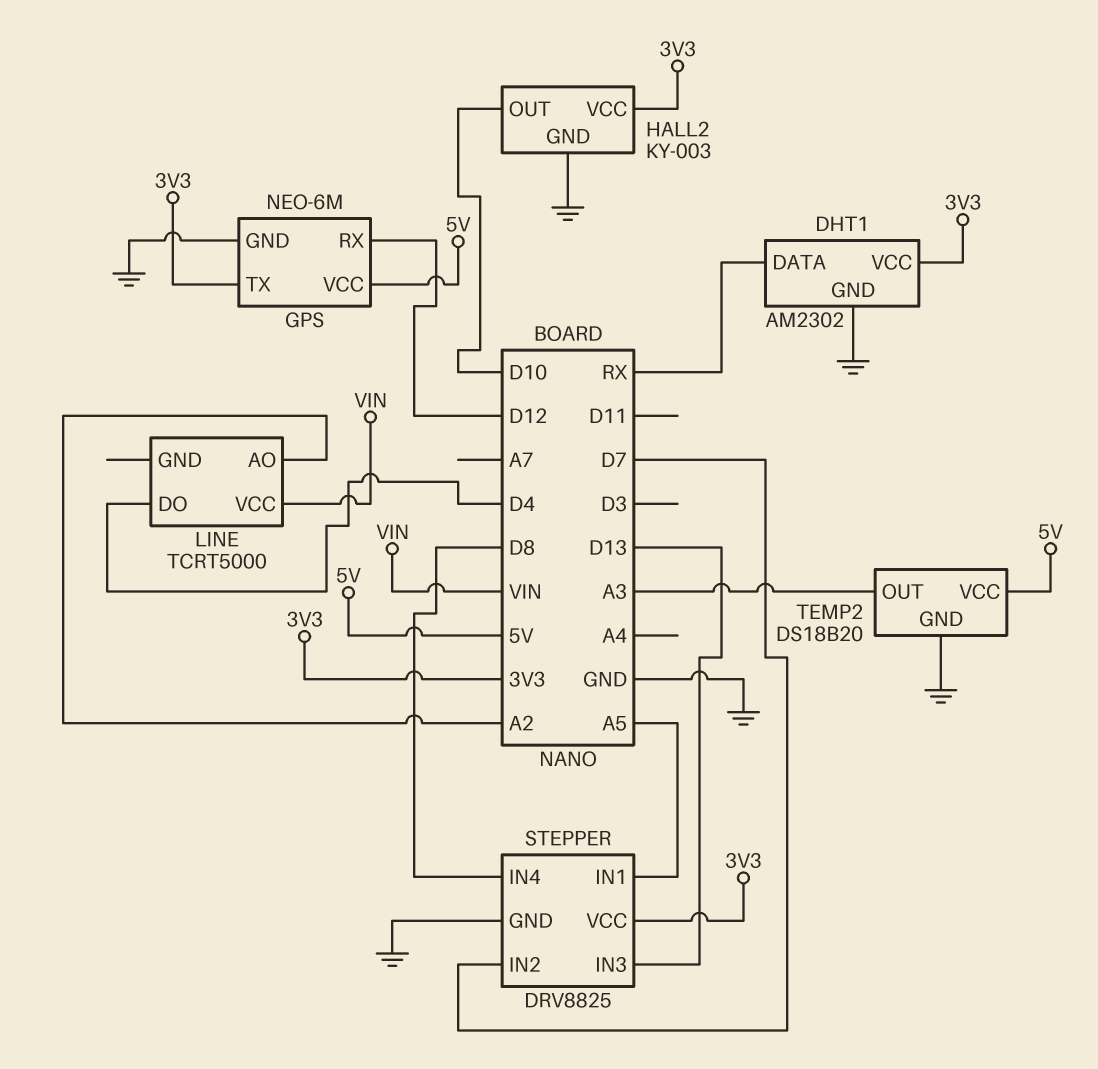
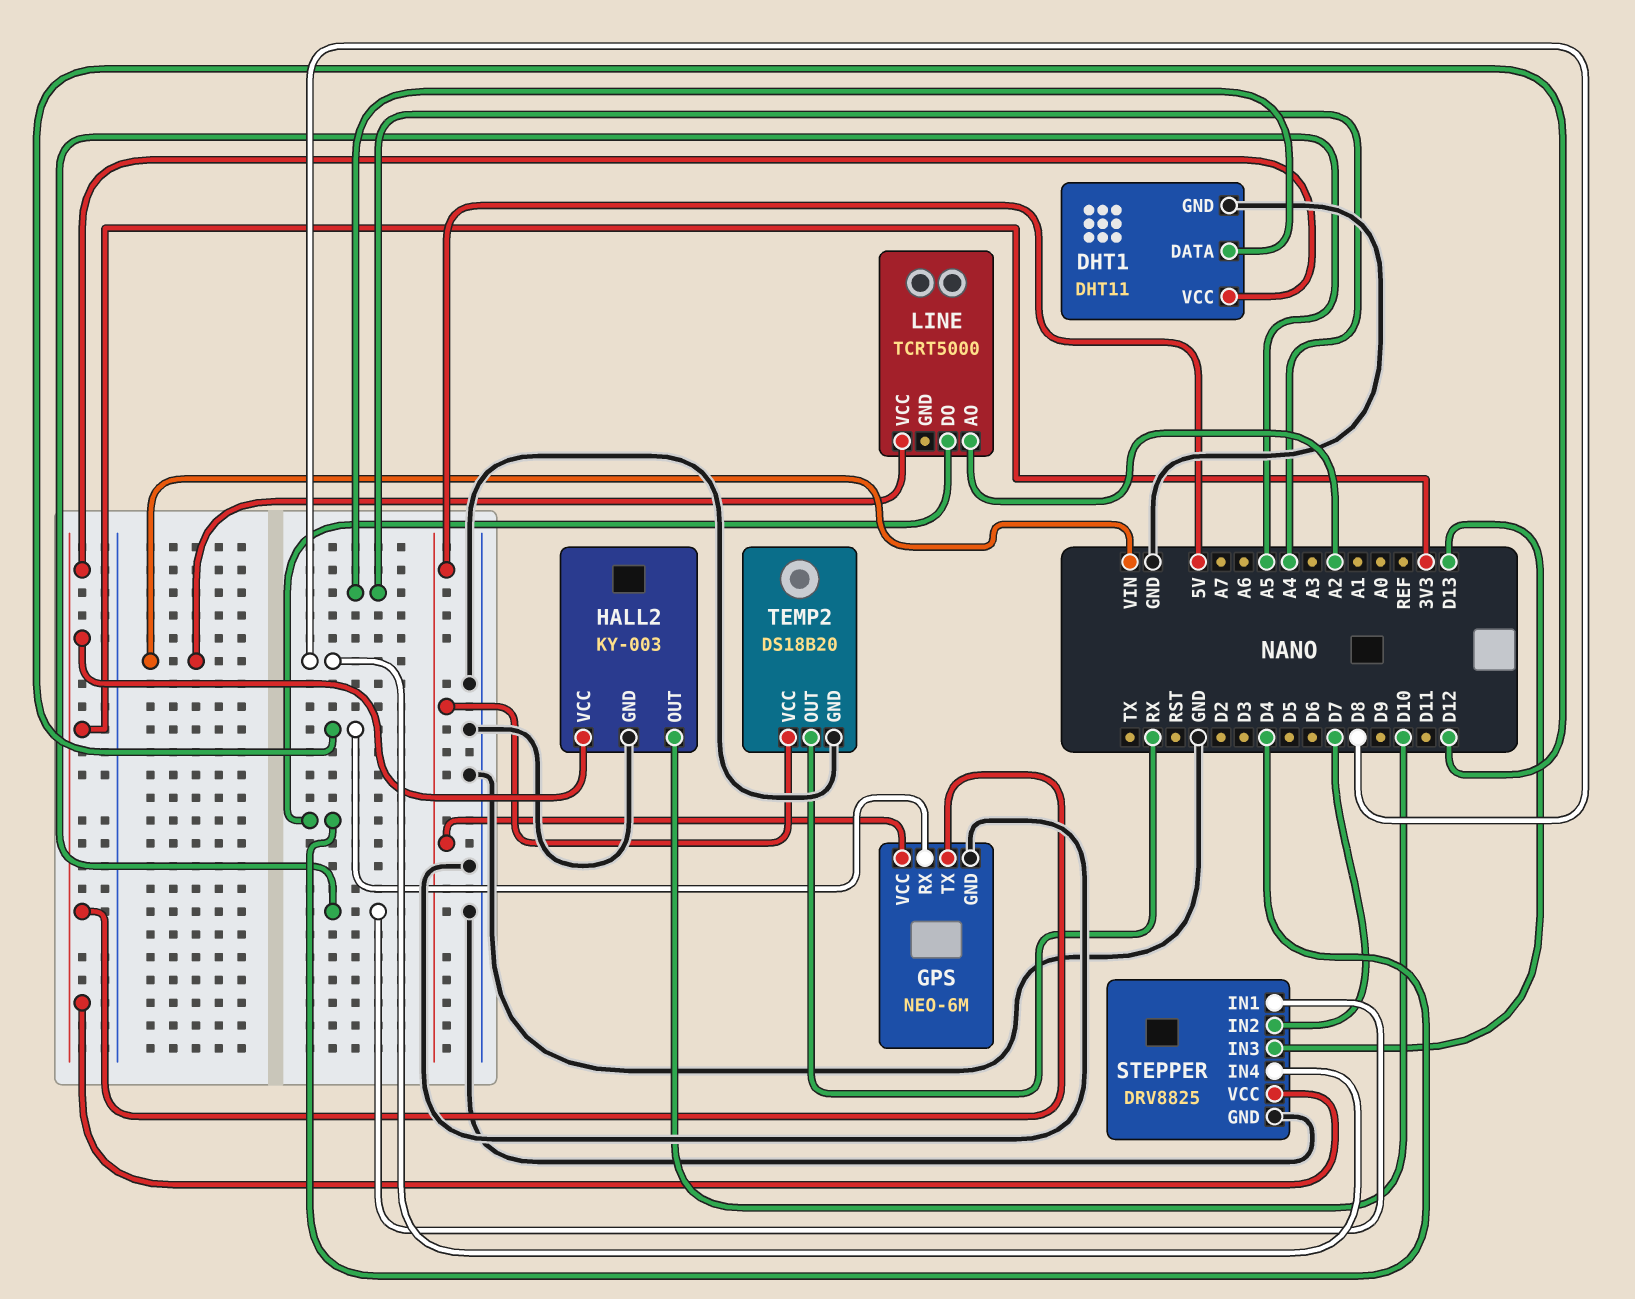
DHT1: AM2302 -> DHT11
DHT1 pin DATA: RX -> A4
TEMP2 pin OUT: A3 -> RX

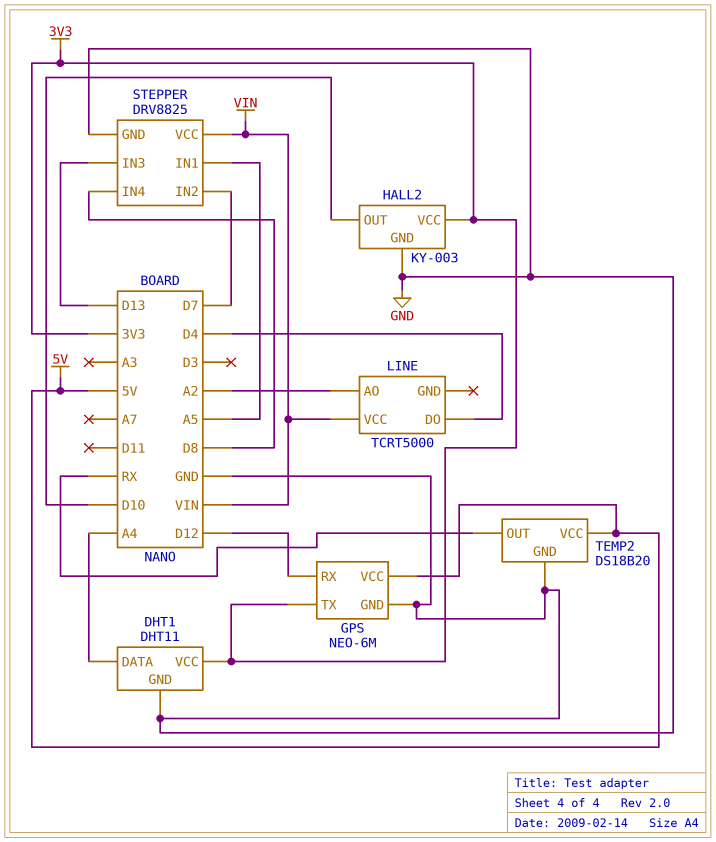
STEPPER pin VCC: 3V3 -> VIN

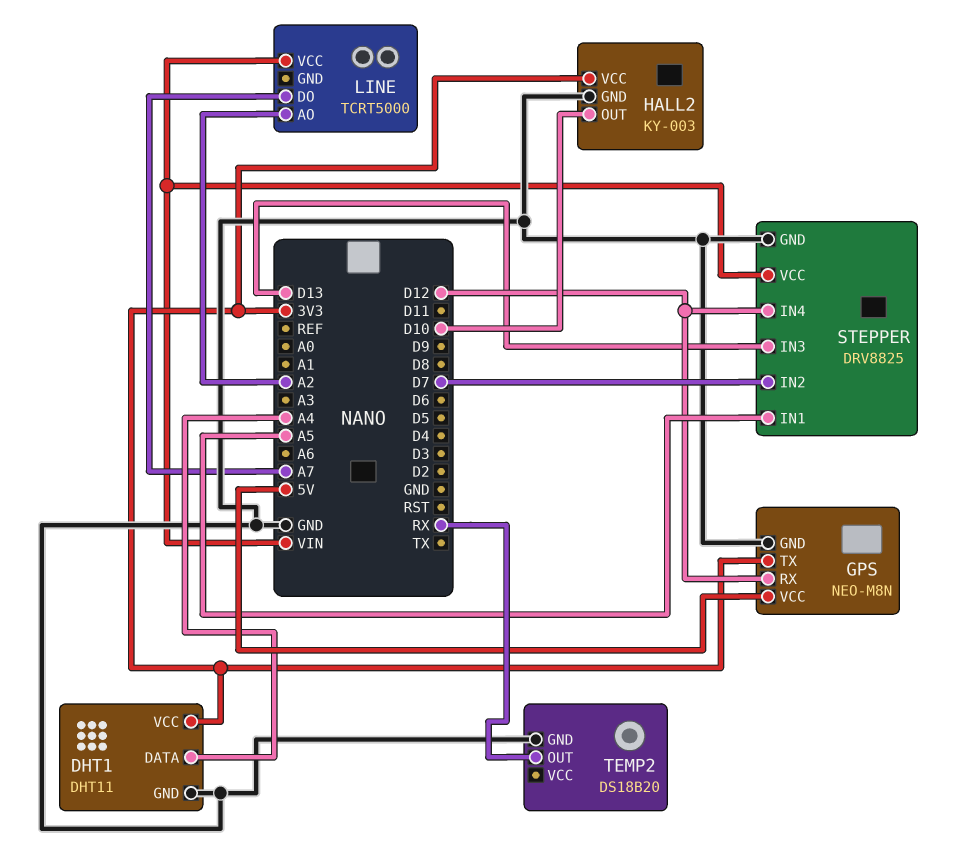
GPS: NEO-6M -> NEO-M8N
LINE pin DO: D4 -> A7
STEPPER pin IN4: D8 -> D12
TEMP2 pin VCC: 5V -> none

